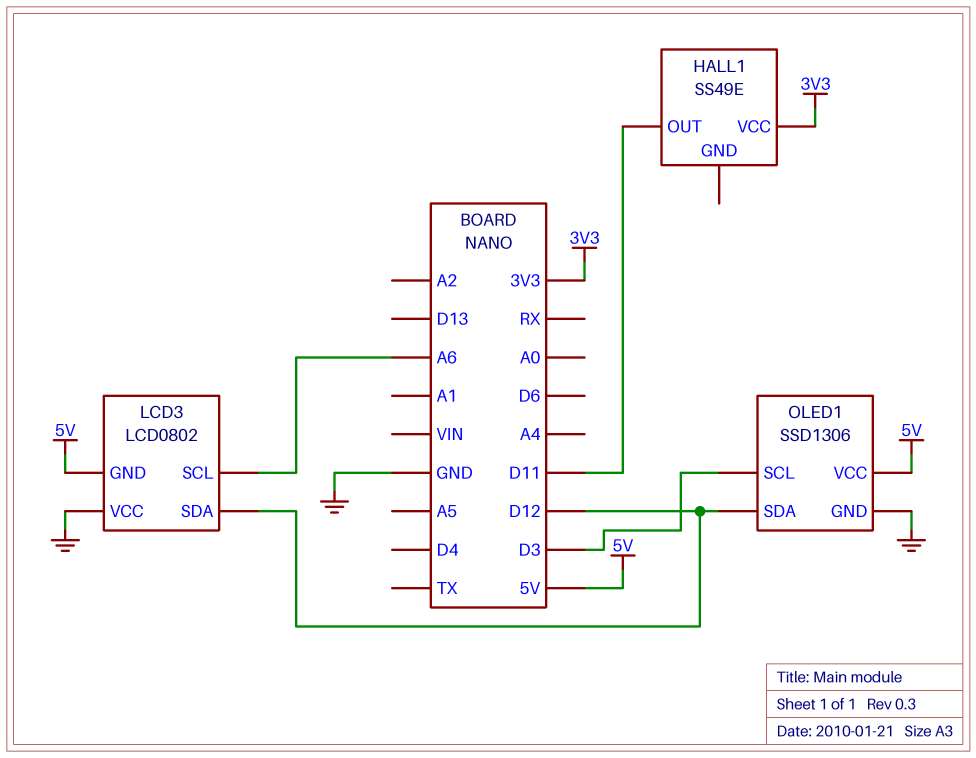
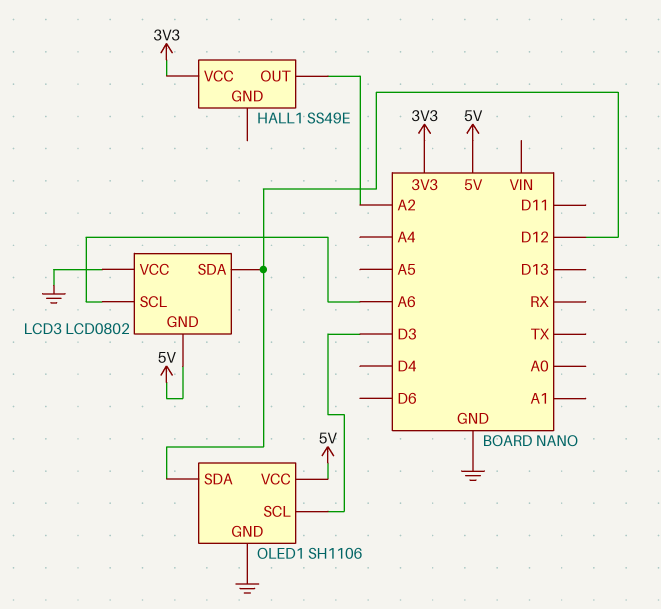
HALL1 pin OUT: D11 -> A2
OLED1: SSD1306 -> SH1106

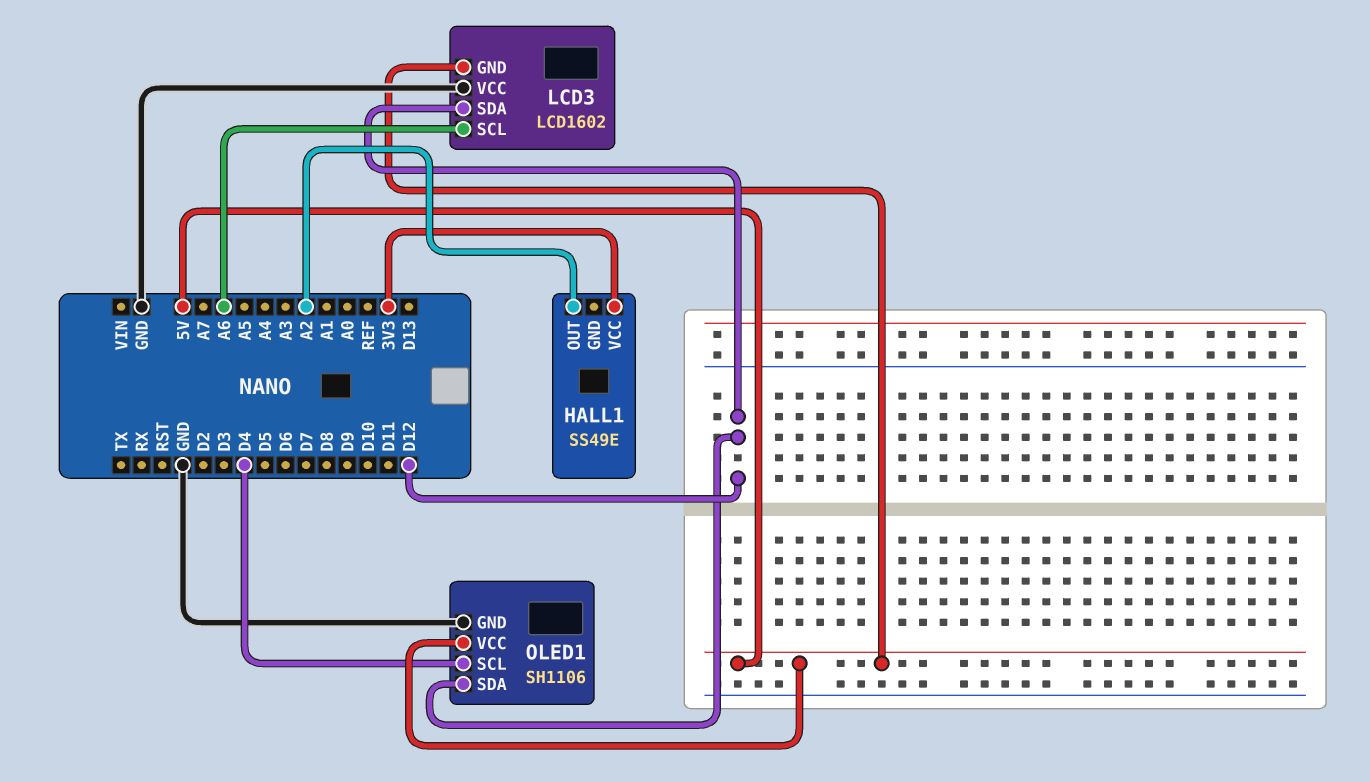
LCD3: LCD0802 -> LCD1602
OLED1 pin SCL: D3 -> D4

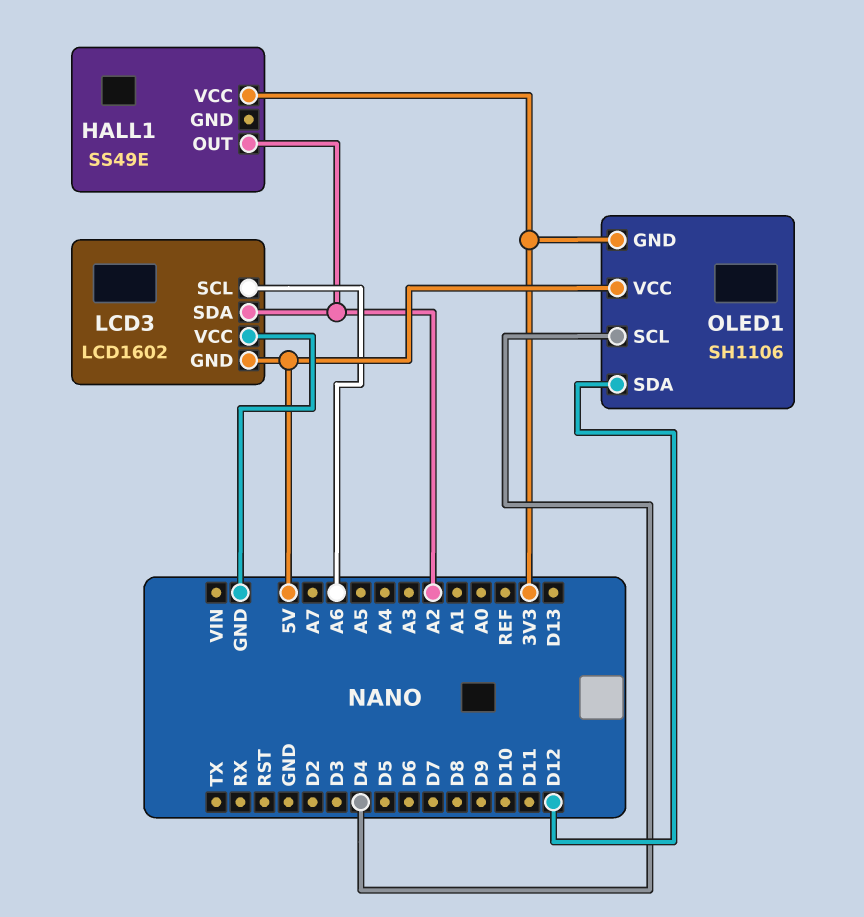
LCD3 pin SDA: D12 -> A2
OLED1 pin GND: GND -> 3V3

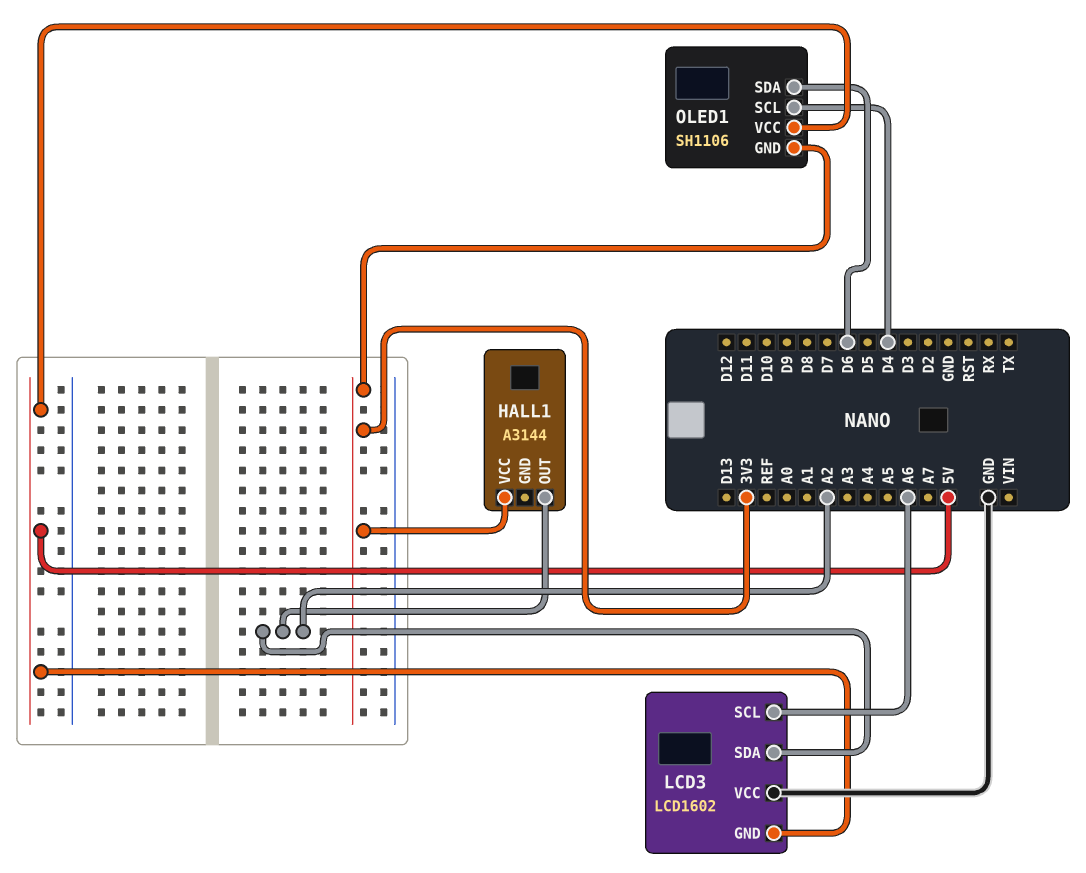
HALL1: SS49E -> A3144
OLED1 pin SDA: D12 -> D6

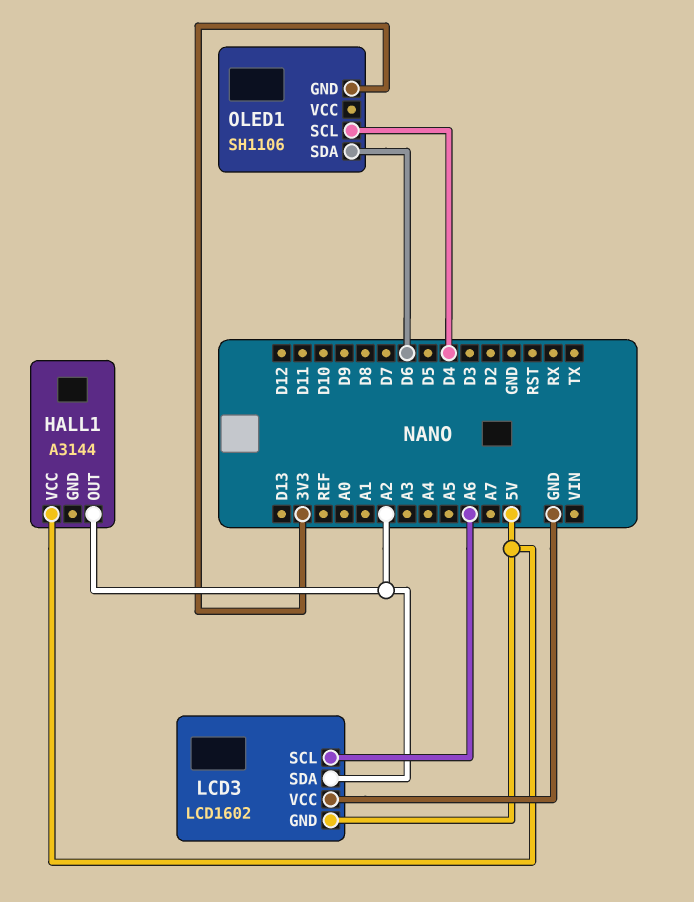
HALL1 pin VCC: 3V3 -> 5V
OLED1 pin VCC: 5V -> none

